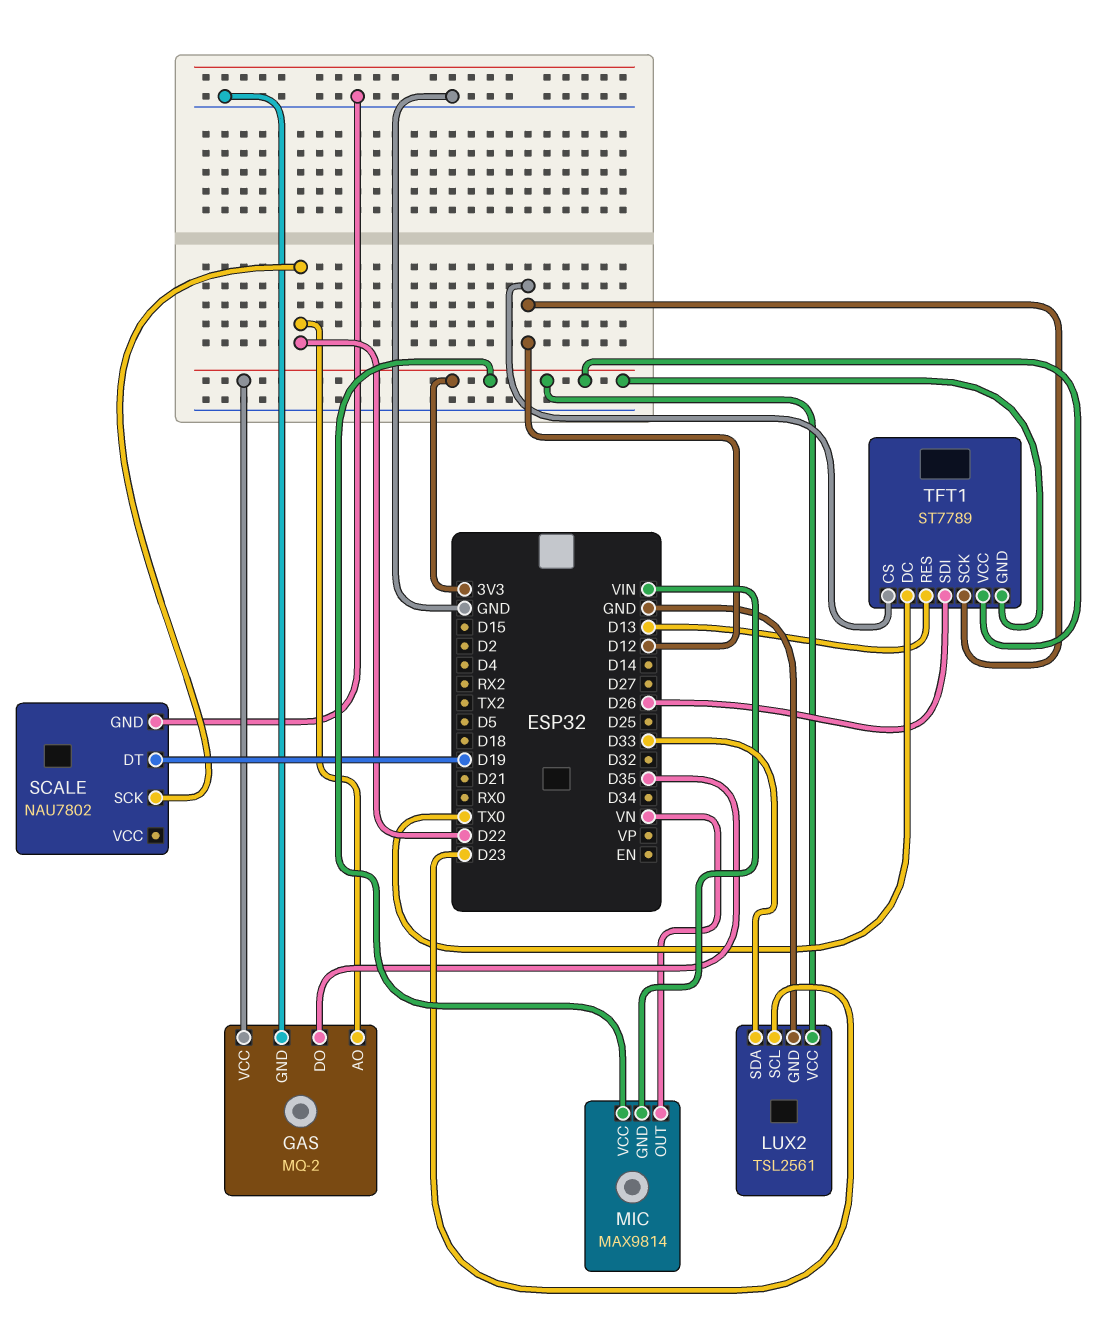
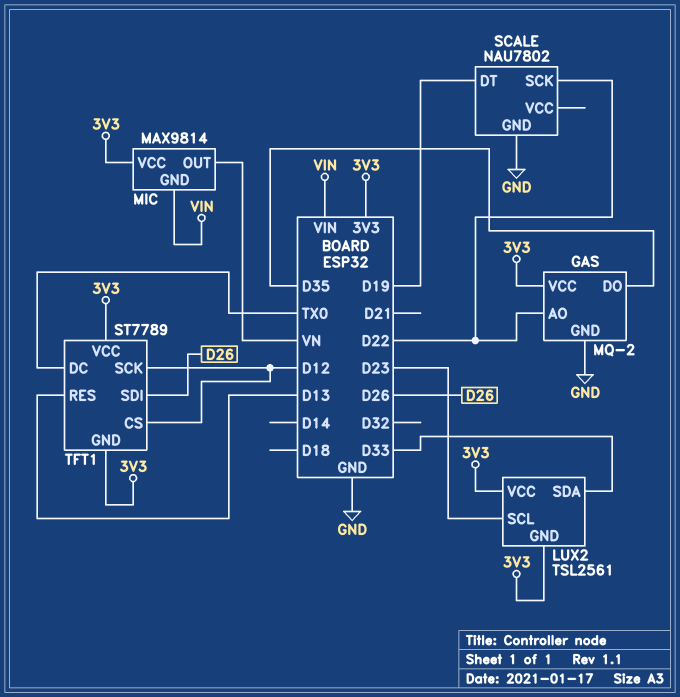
LUX2 pin GND: GND -> 3V3

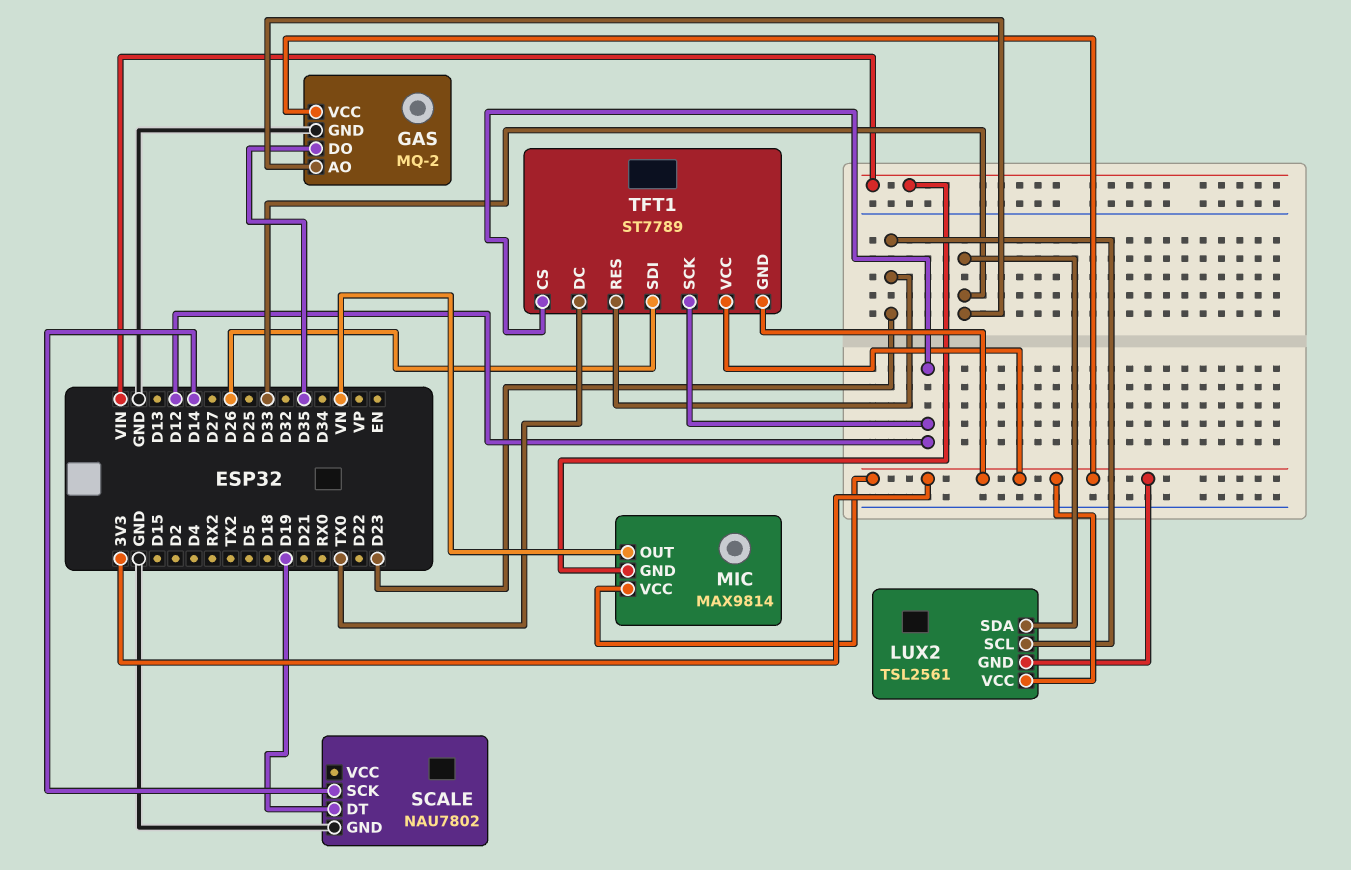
GAS pin AO: D22 -> D33
SCALE pin SCK: D22 -> D14
TFT1 pin RES: D13 -> D23

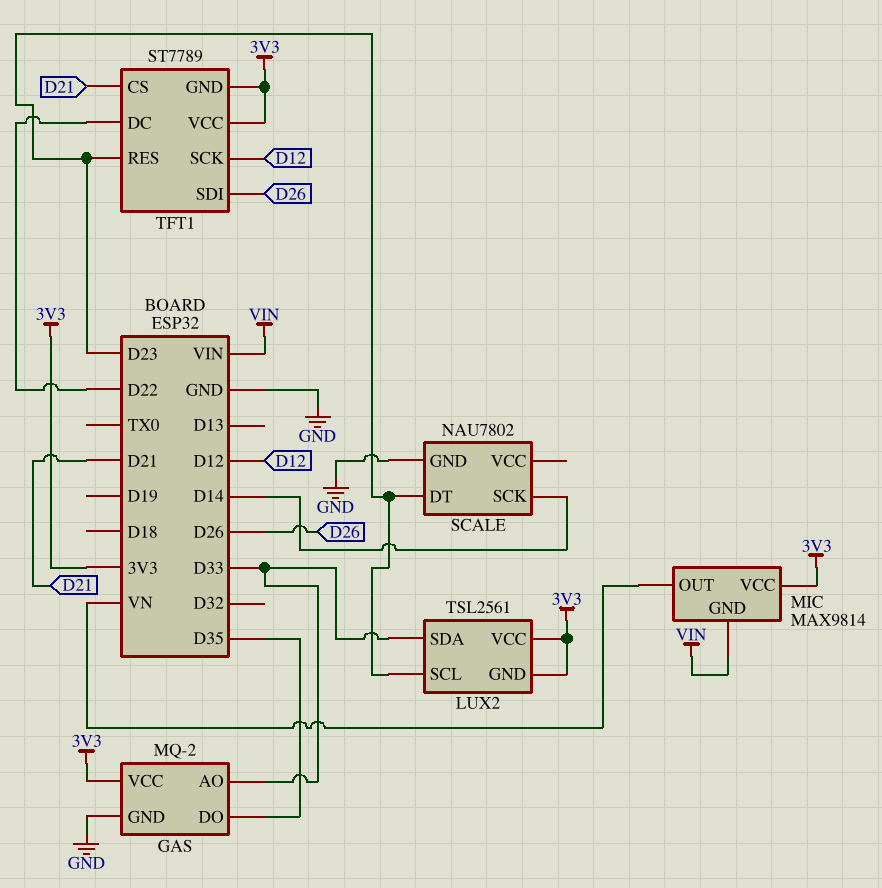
SCALE pin DT: D19 -> D23
TFT1 pin CS: D12 -> D21
TFT1 pin DC: TX0 -> D22

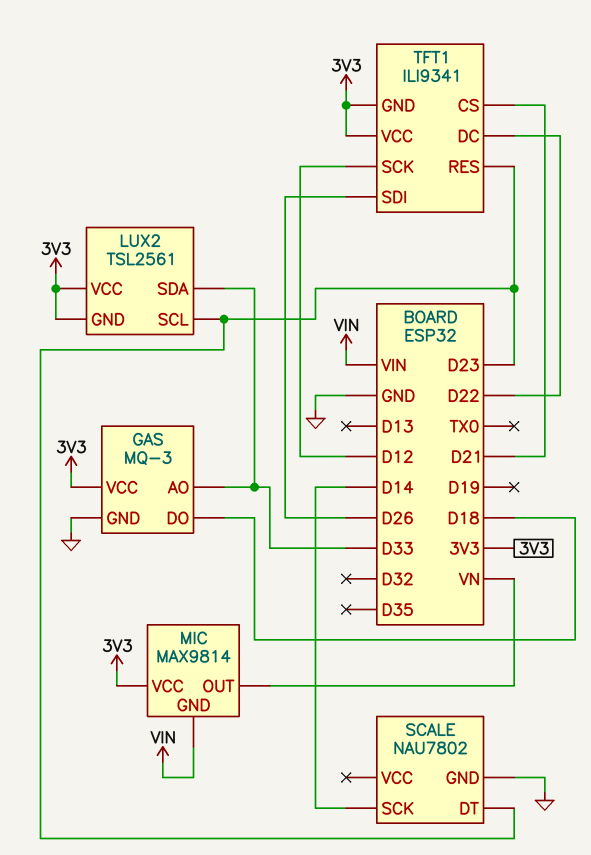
GAS: MQ-2 -> MQ-3
GAS pin DO: D35 -> D18
TFT1: ST7789 -> ILI9341

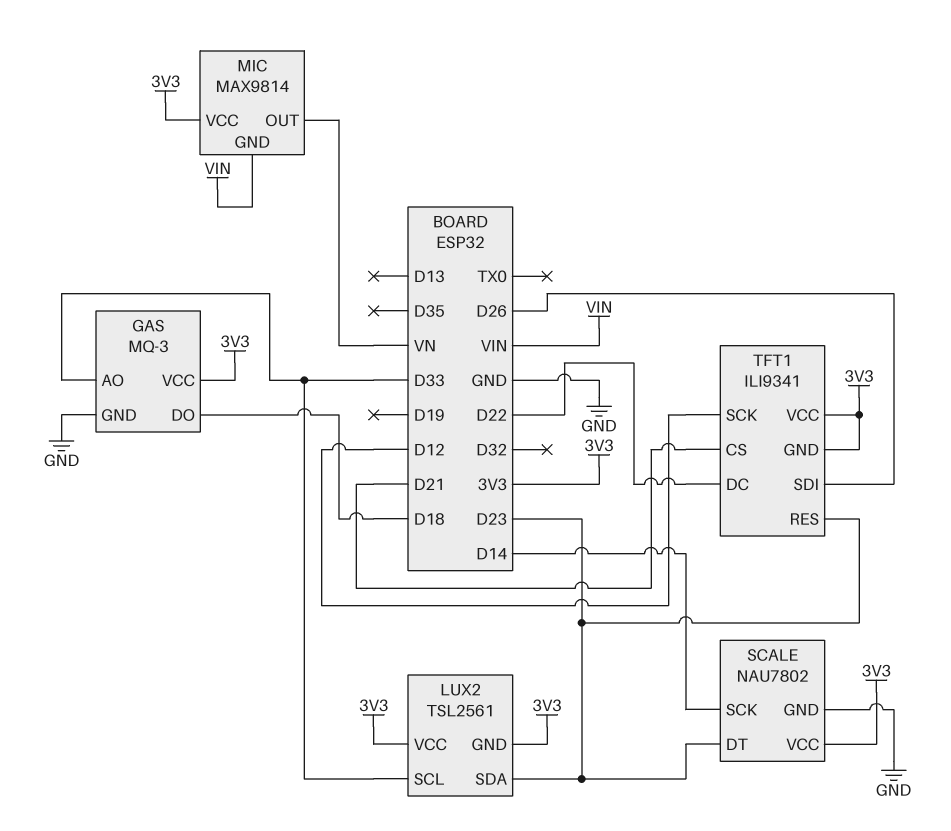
LUX2 pin SCL: D23 -> D33
LUX2 pin SDA: D33 -> D23
SCALE pin VCC: none -> 3V3

